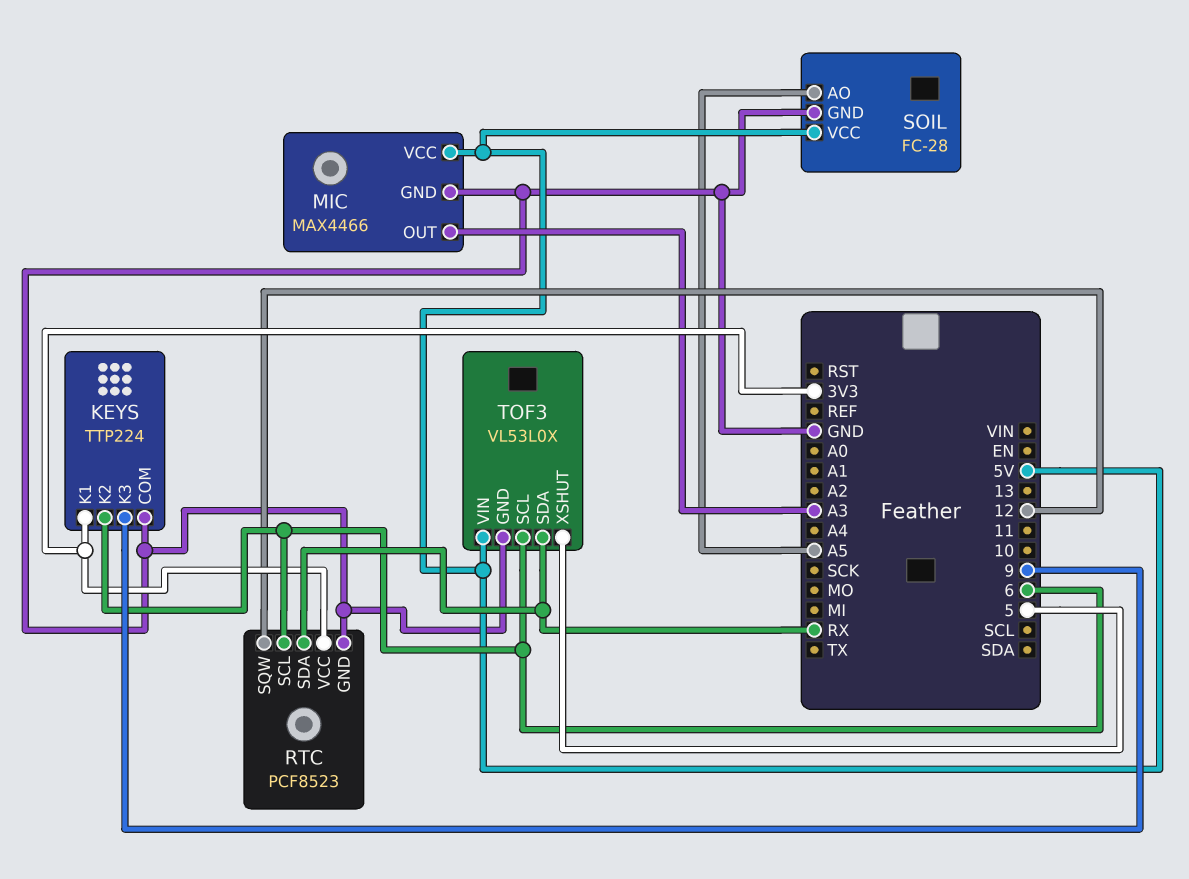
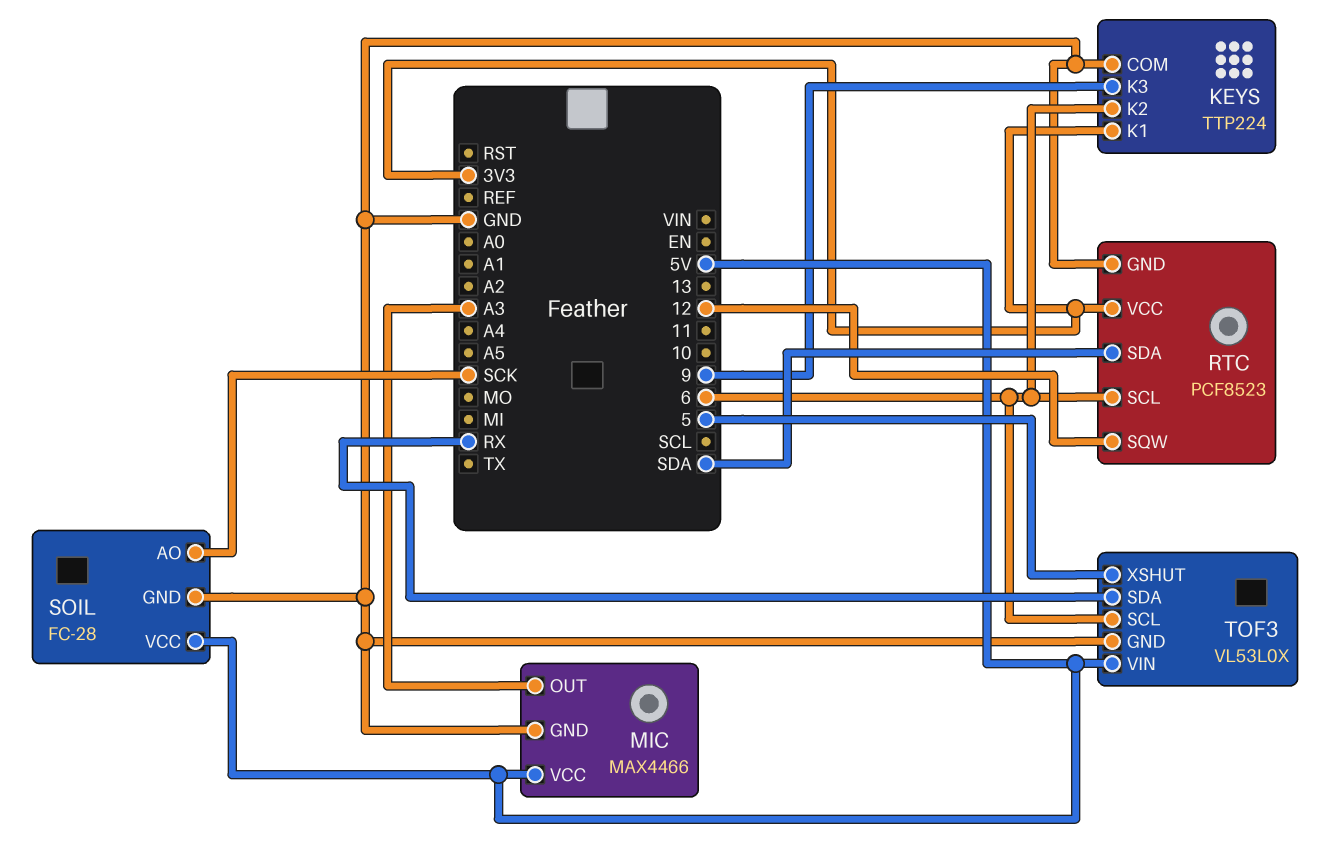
RTC pin SDA: RX -> SDA
SOIL pin AO: A5 -> SCK

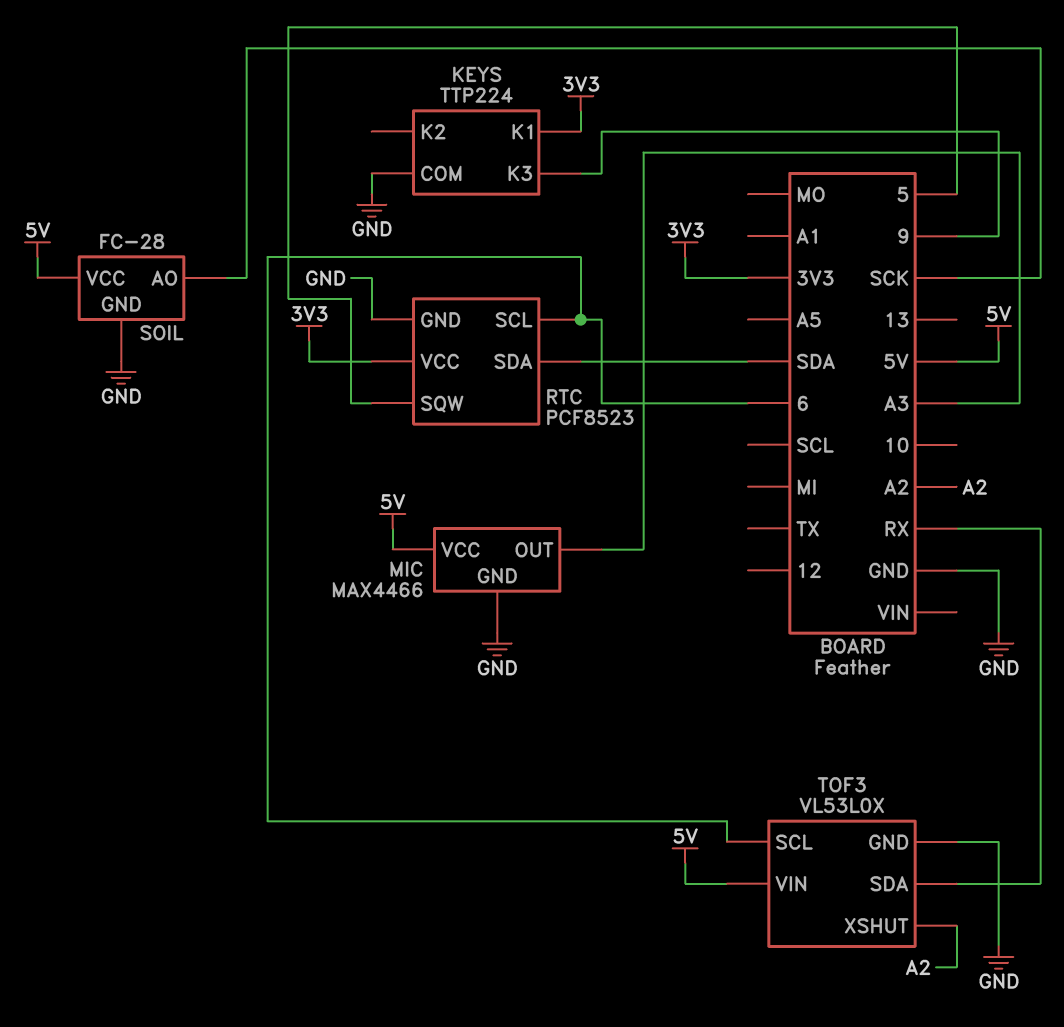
KEYS pin K2: 6 -> none
RTC pin SQW: 12 -> 5
TOF3 pin XSHUT: 5 -> A2

